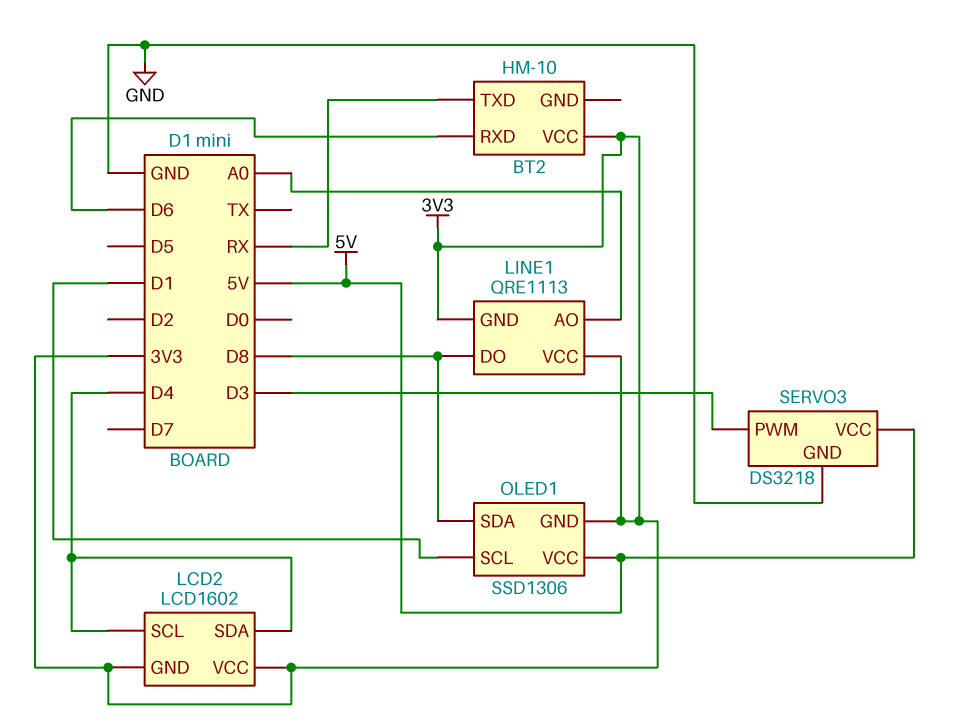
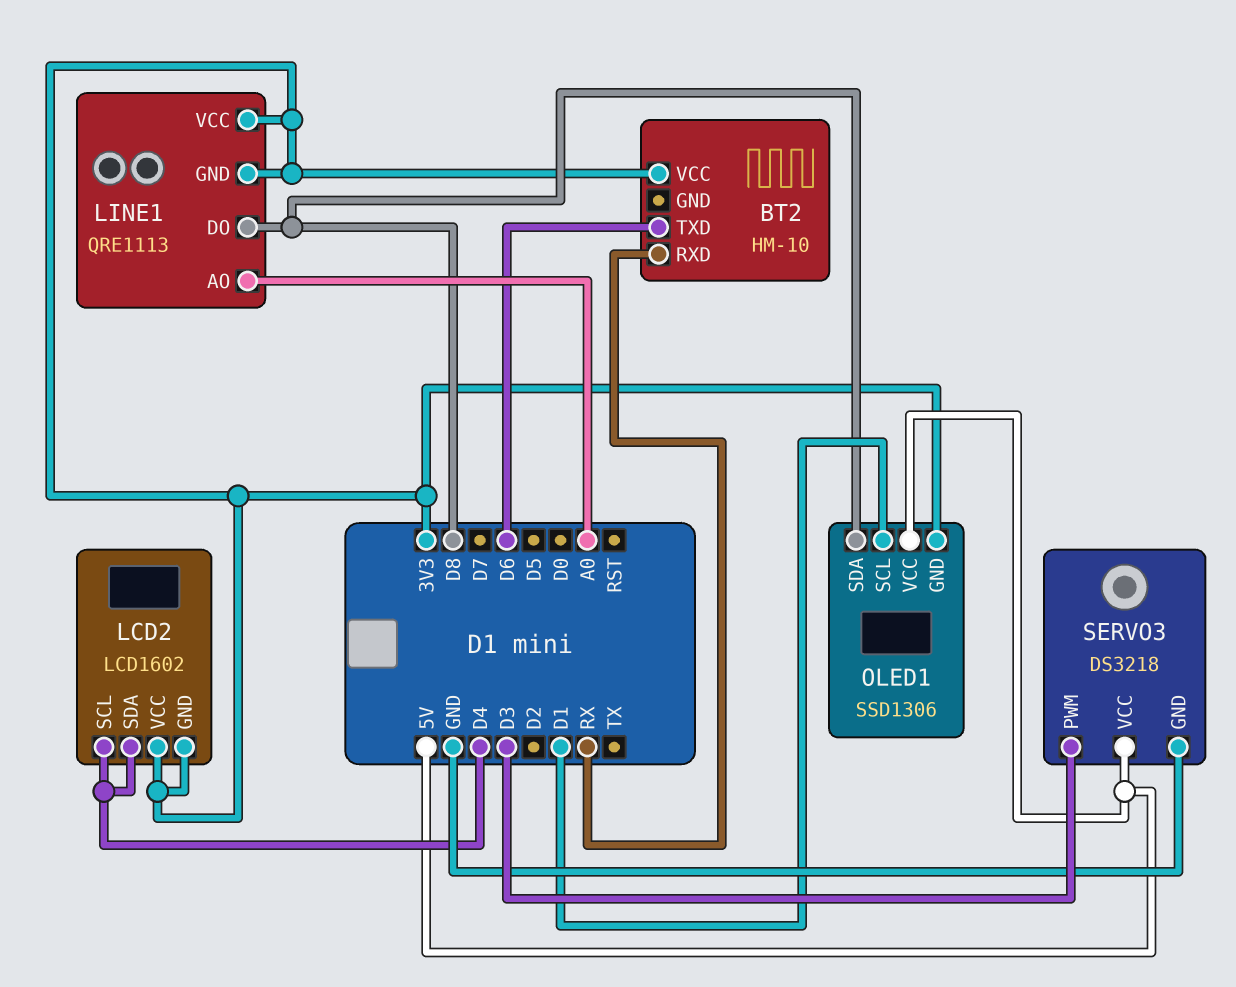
BT2 pin RXD: D6 -> RX
BT2 pin TXD: RX -> D6

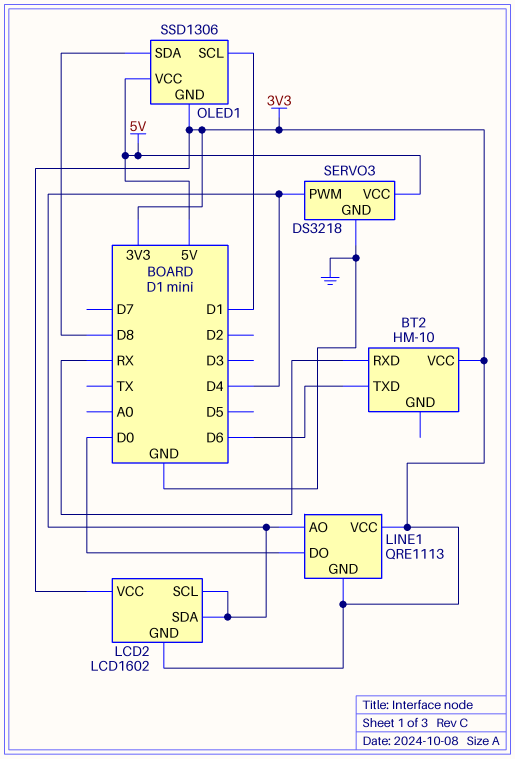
LINE1 pin AO: A0 -> D4
LINE1 pin DO: D8 -> D0
SERVO3 pin PWM: D3 -> D4

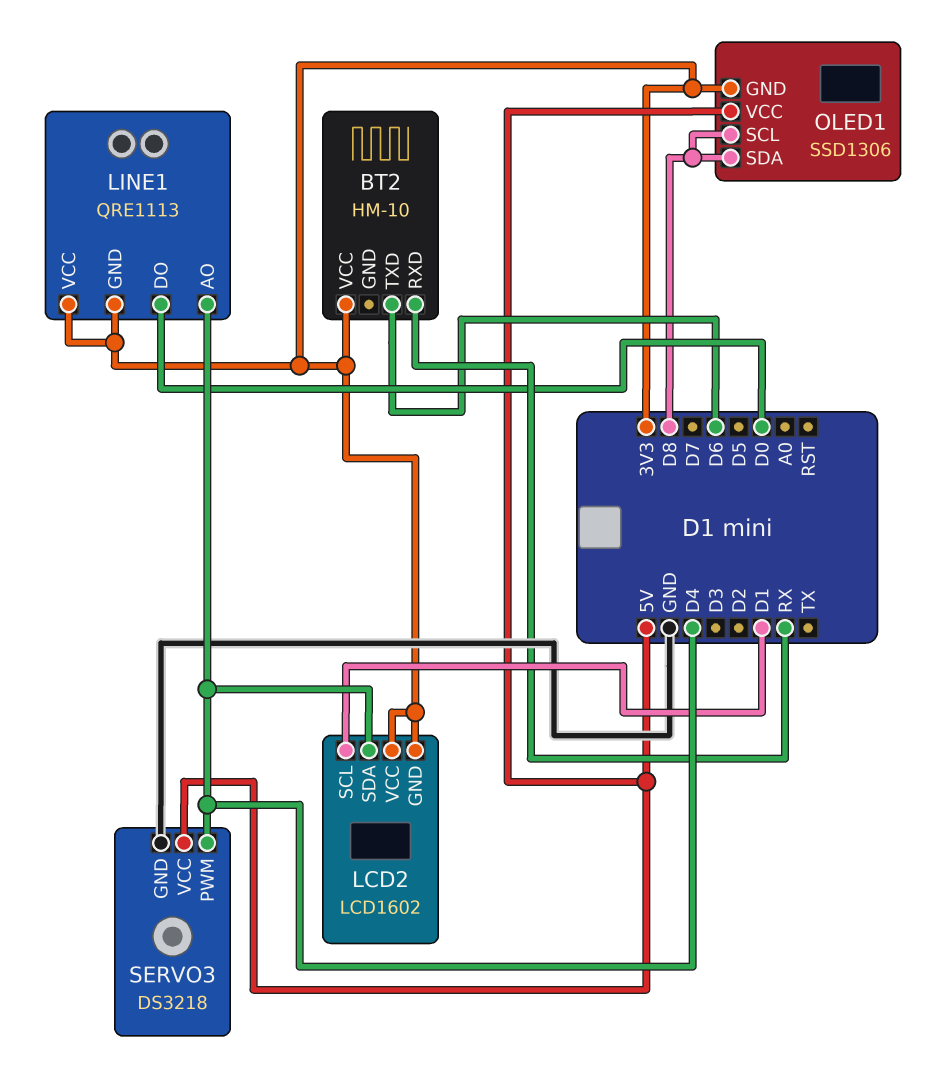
LCD2 pin SCL: D4 -> D1
OLED1 pin SCL: D1 -> D8

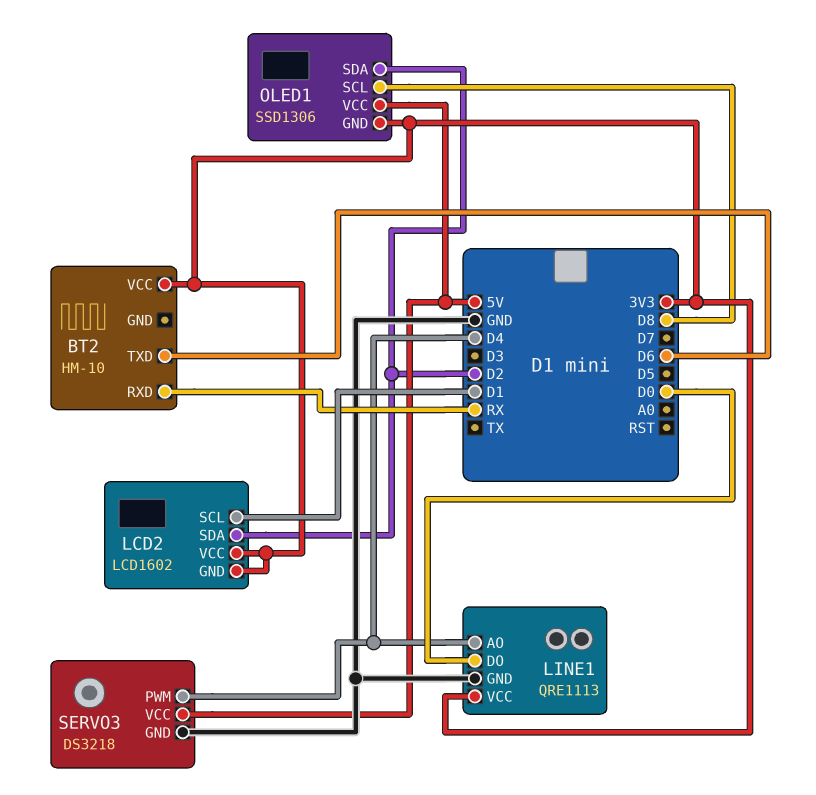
LCD2 pin SDA: D4 -> D2
LINE1 pin GND: 3V3 -> GND
OLED1 pin SDA: D8 -> D2

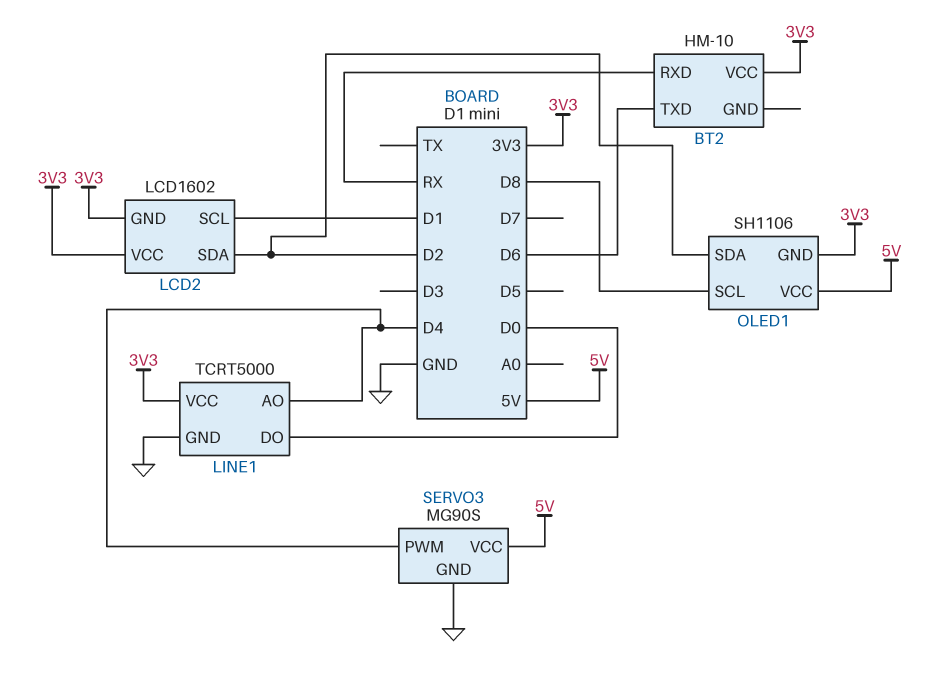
LINE1: QRE1113 -> TCRT5000
OLED1: SSD1306 -> SH1106
SERVO3: DS3218 -> MG90S

